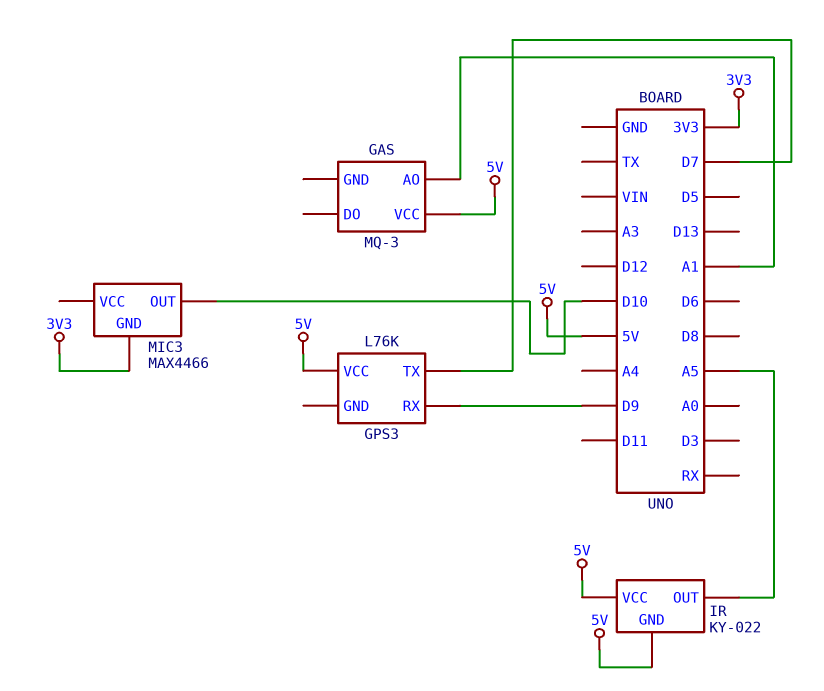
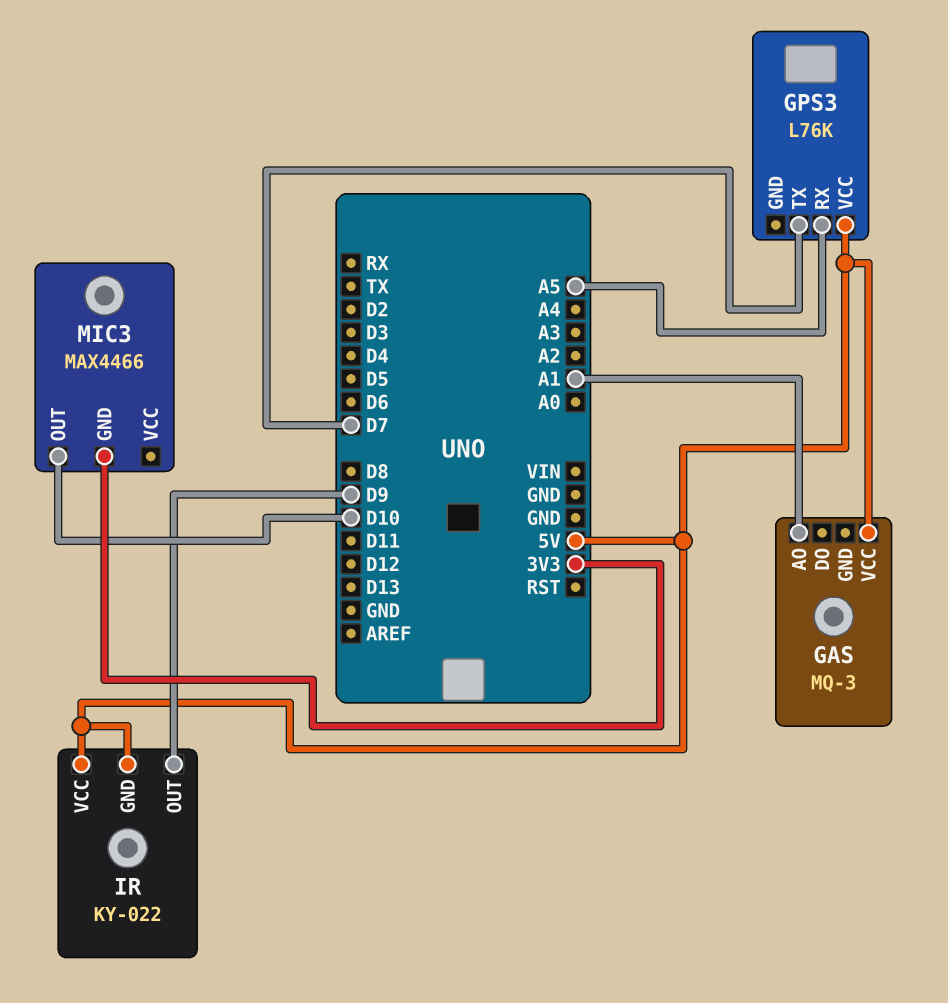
GPS3 pin RX: D9 -> A5
IR pin OUT: A5 -> D9

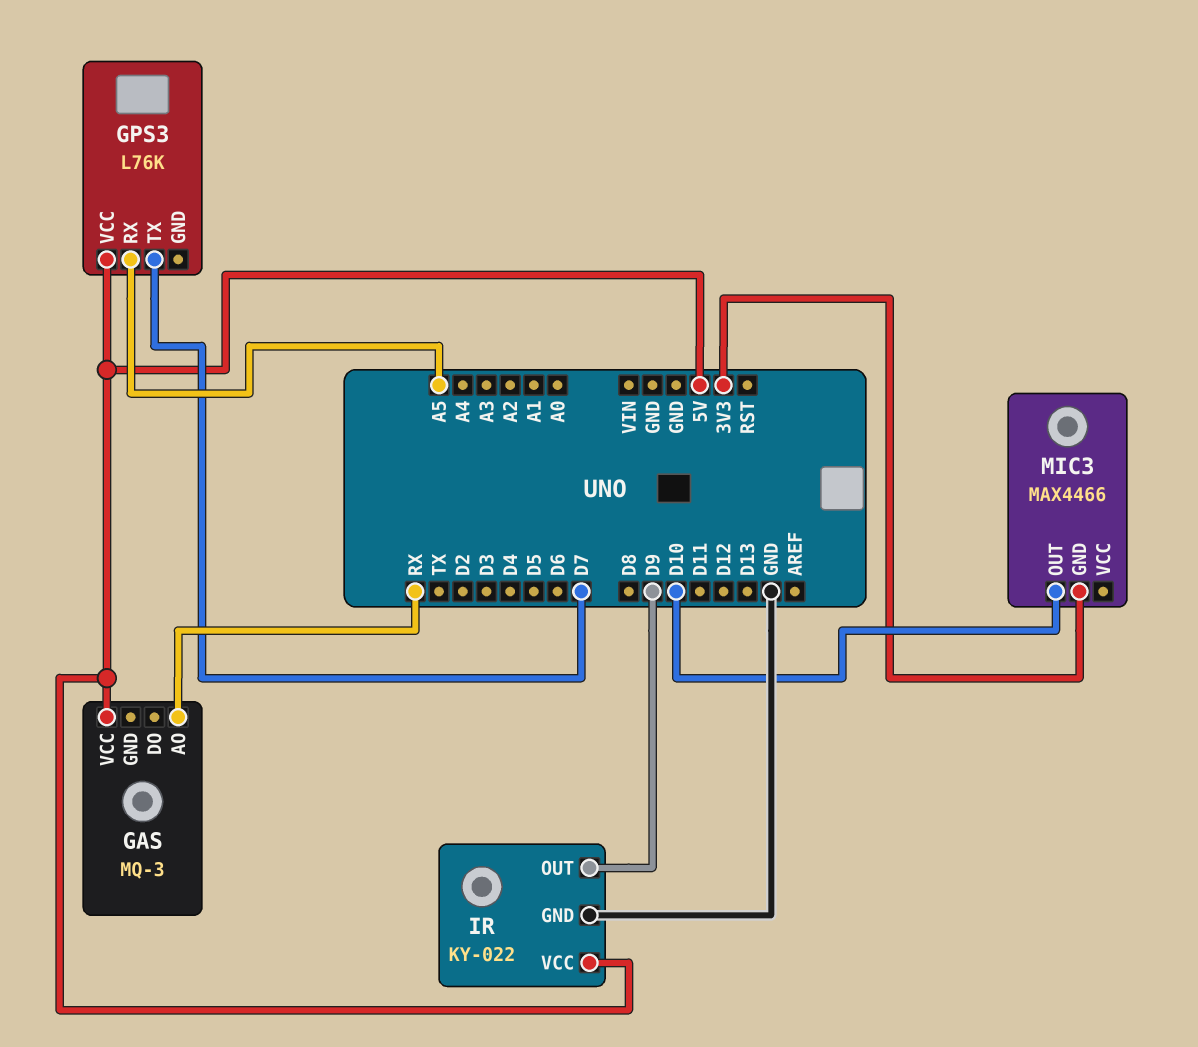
GAS pin AO: A1 -> RX
IR pin GND: 5V -> GND

